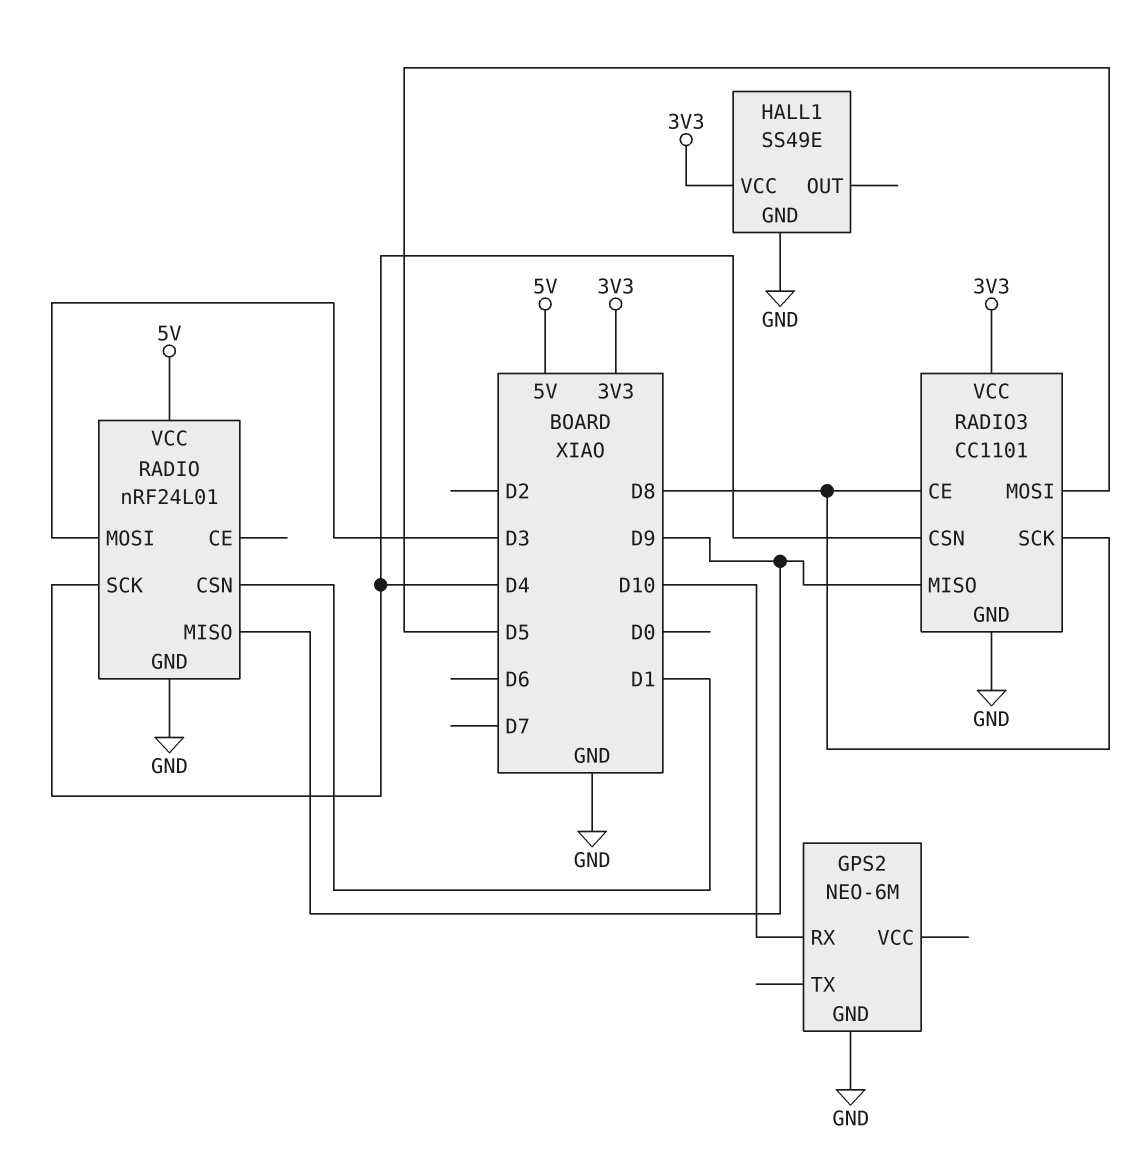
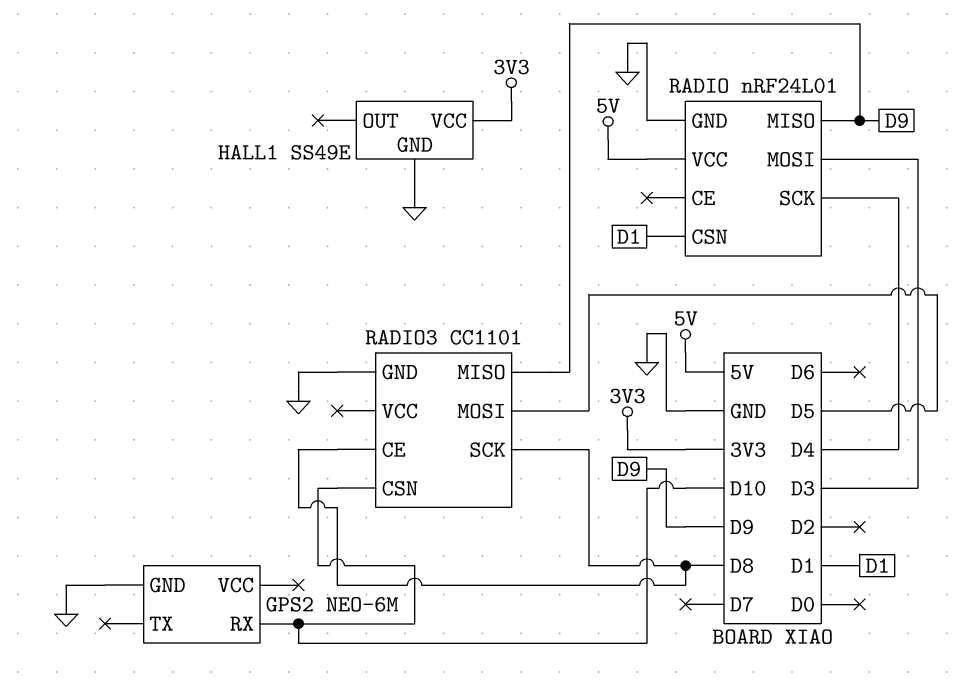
RADIO3 pin CSN: D4 -> D10
RADIO3 pin VCC: 3V3 -> none

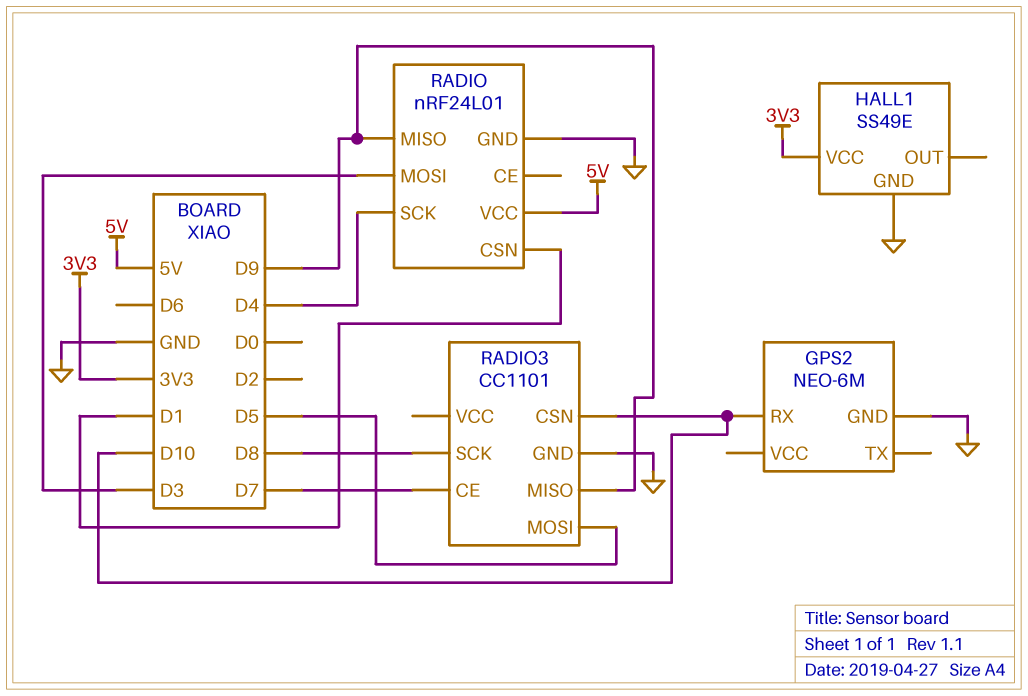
RADIO3 pin CE: D8 -> D7

